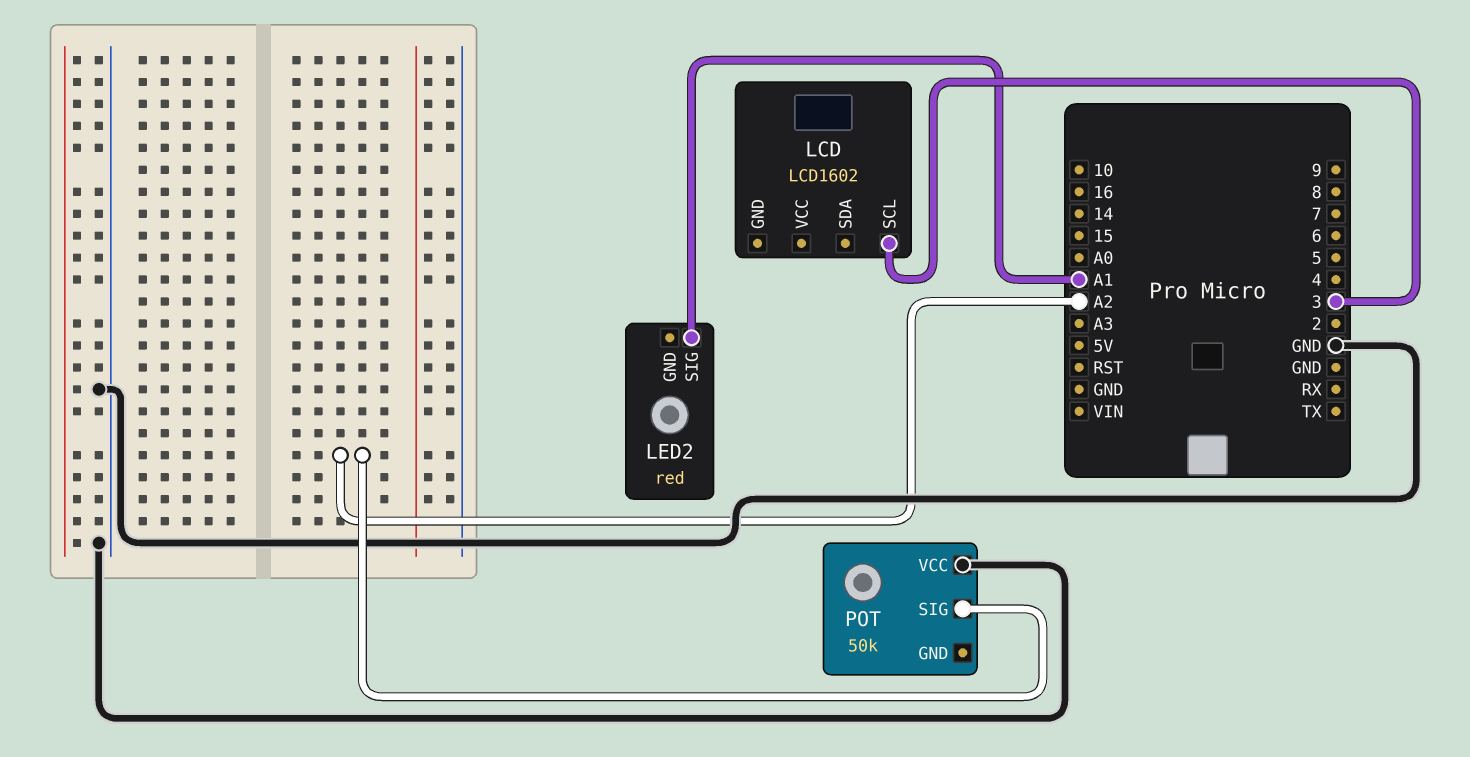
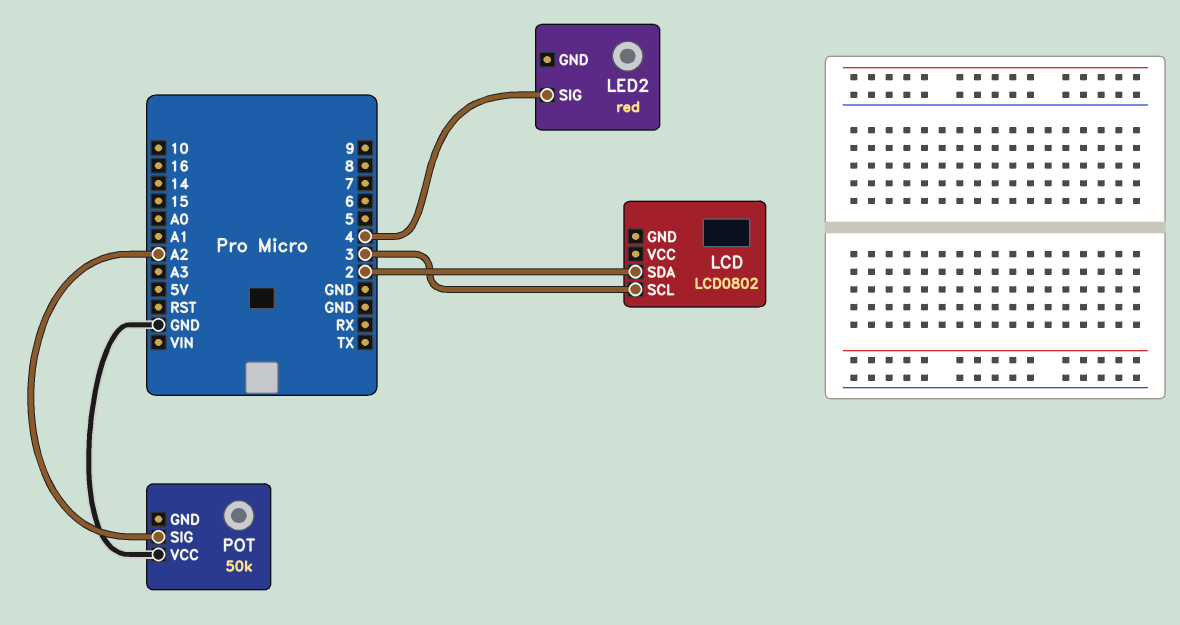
LCD: LCD1602 -> LCD0802
LCD pin SDA: none -> 2
LED2 pin SIG: A1 -> 4

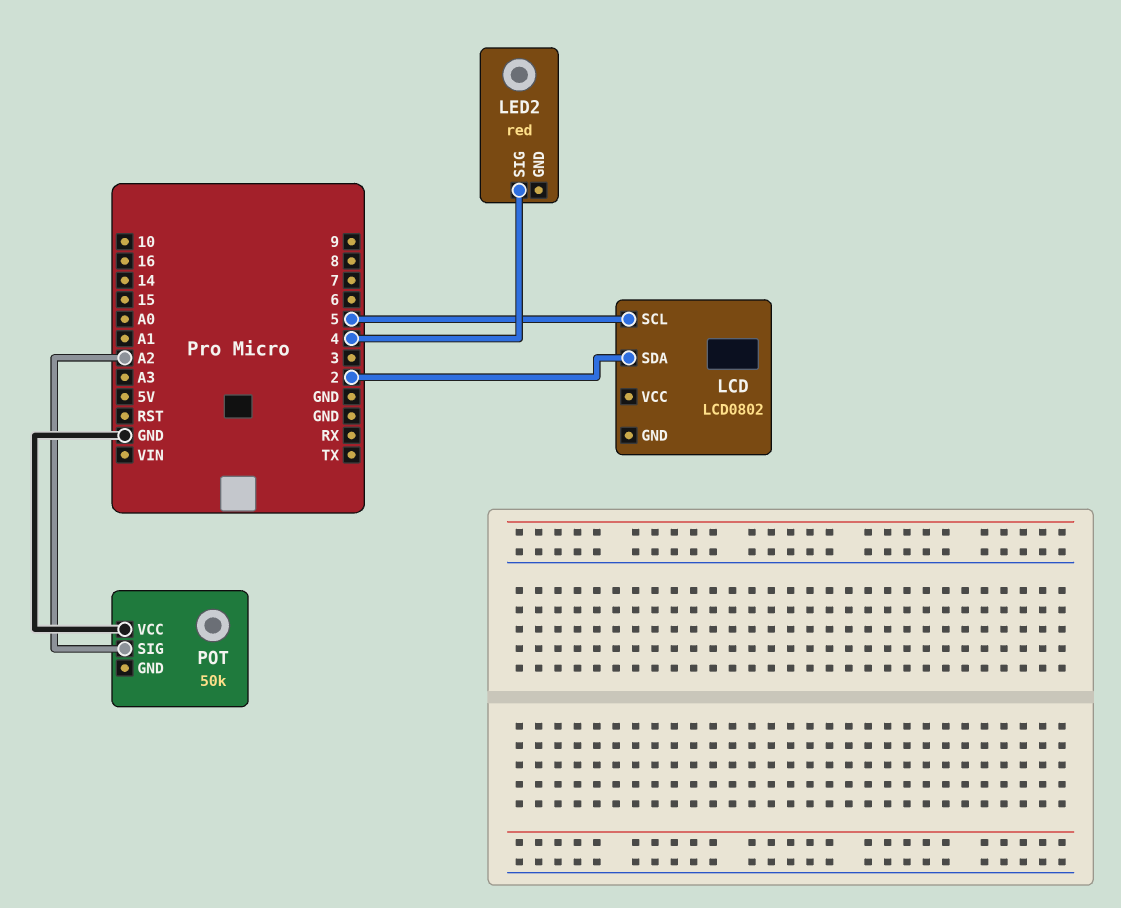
LCD pin SCL: 3 -> 5

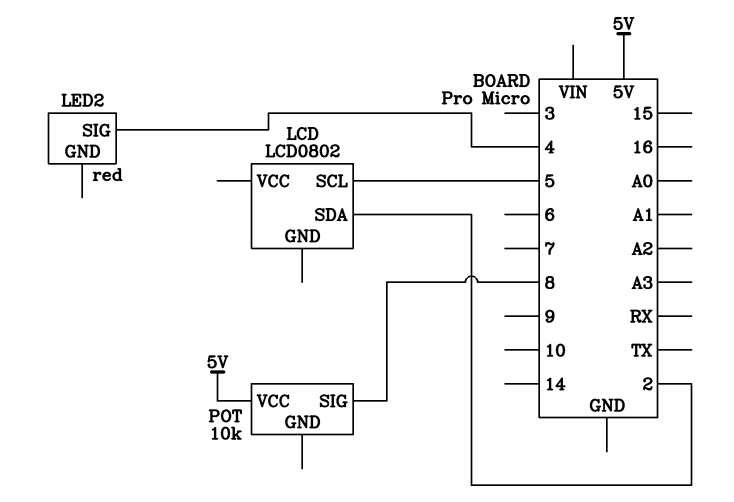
POT: 50k -> 10k
POT pin SIG: A2 -> 8
POT pin VCC: GND -> 5V

